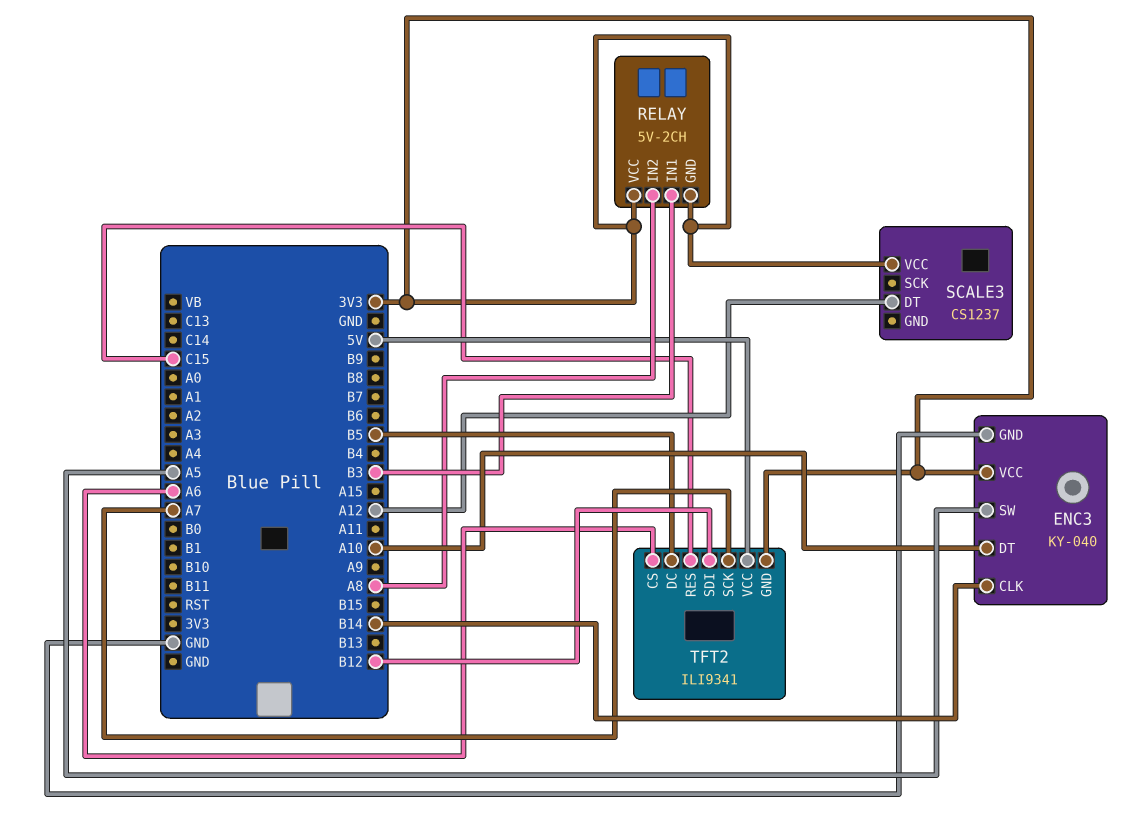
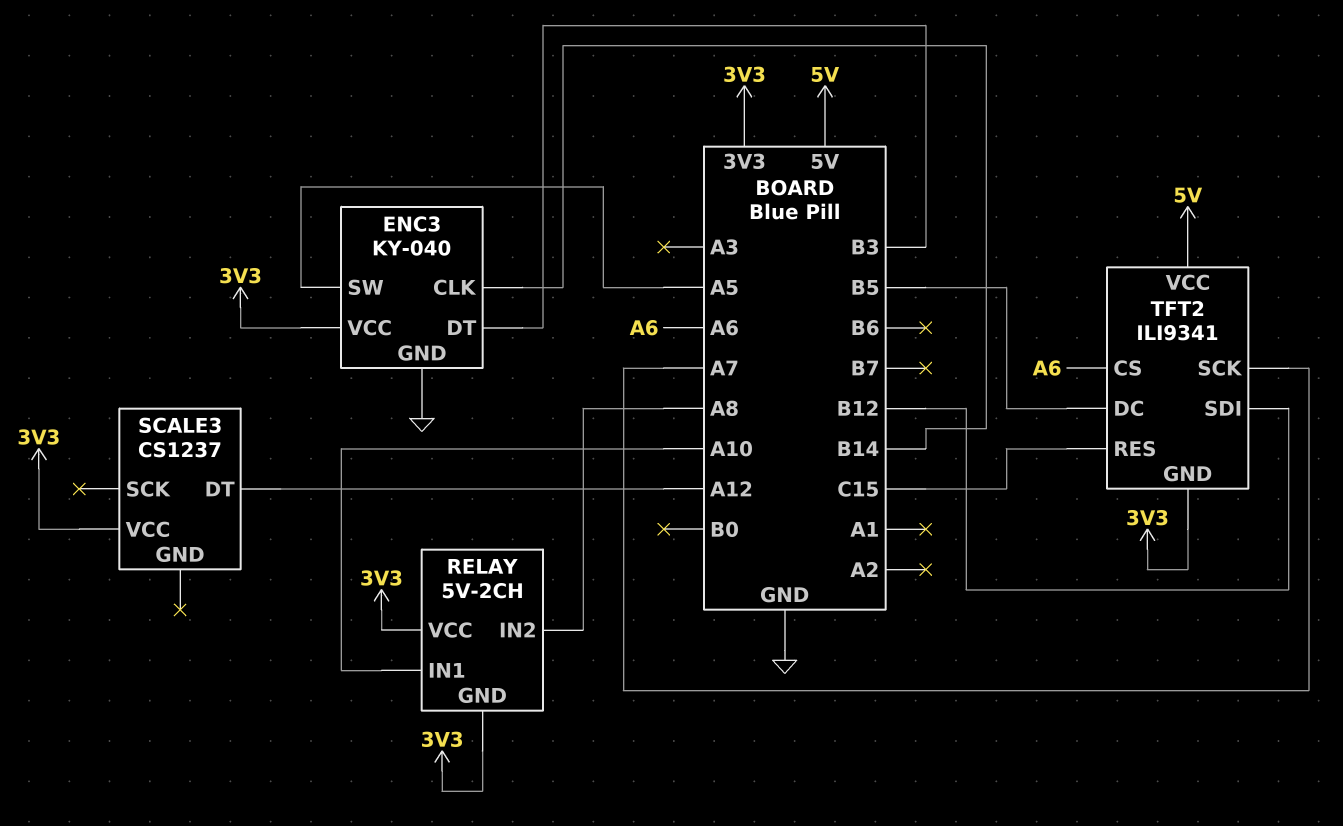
ENC3 pin DT: A10 -> B3
RELAY pin IN1: B3 -> A10

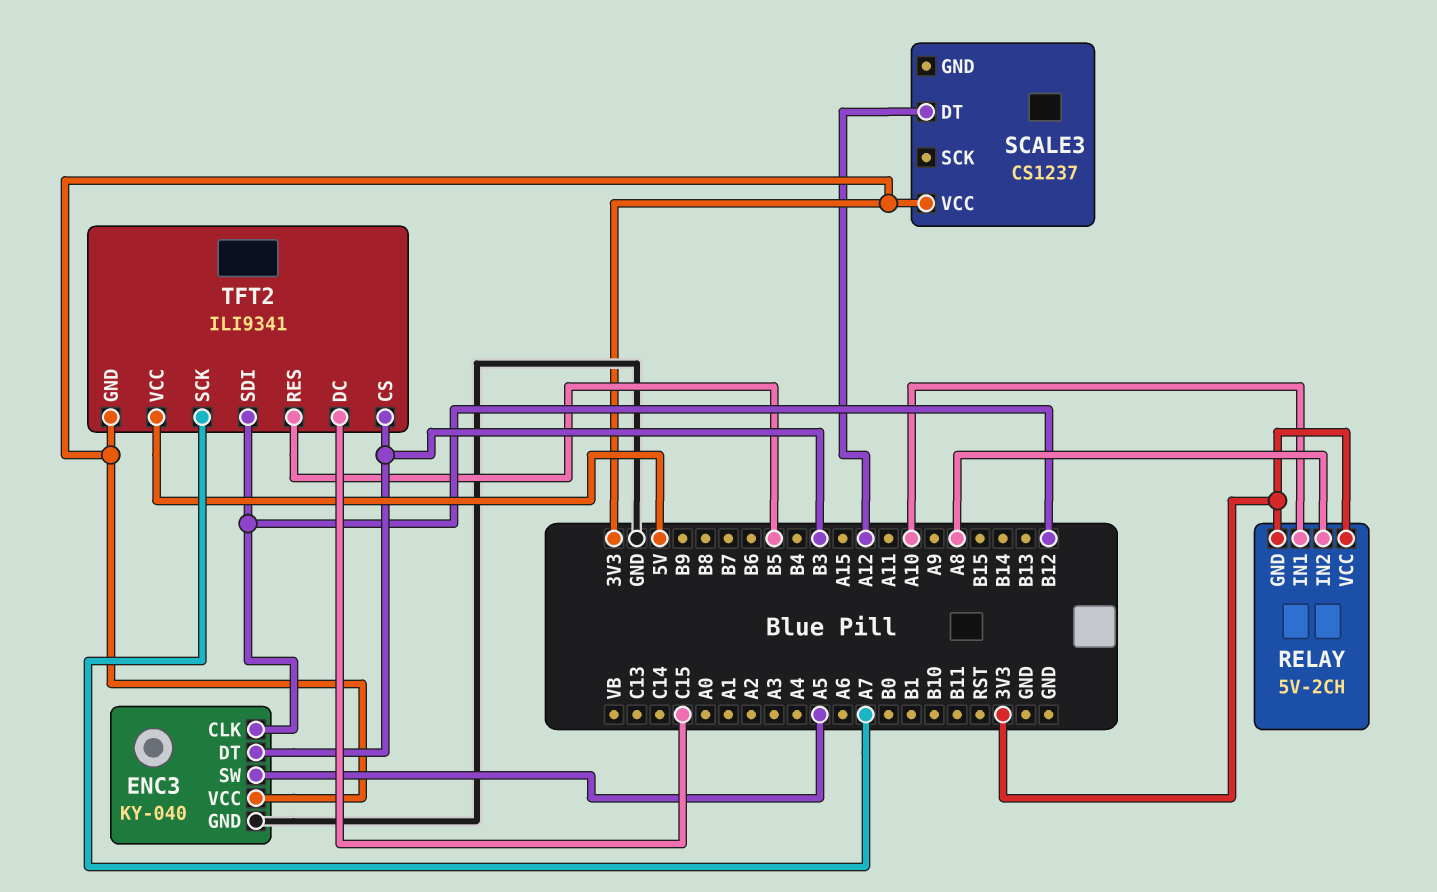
ENC3 pin CLK: B14 -> B12
TFT2 pin CS: A6 -> B3
TFT2 pin DC: B5 -> C15
TFT2 pin RES: C15 -> B5

